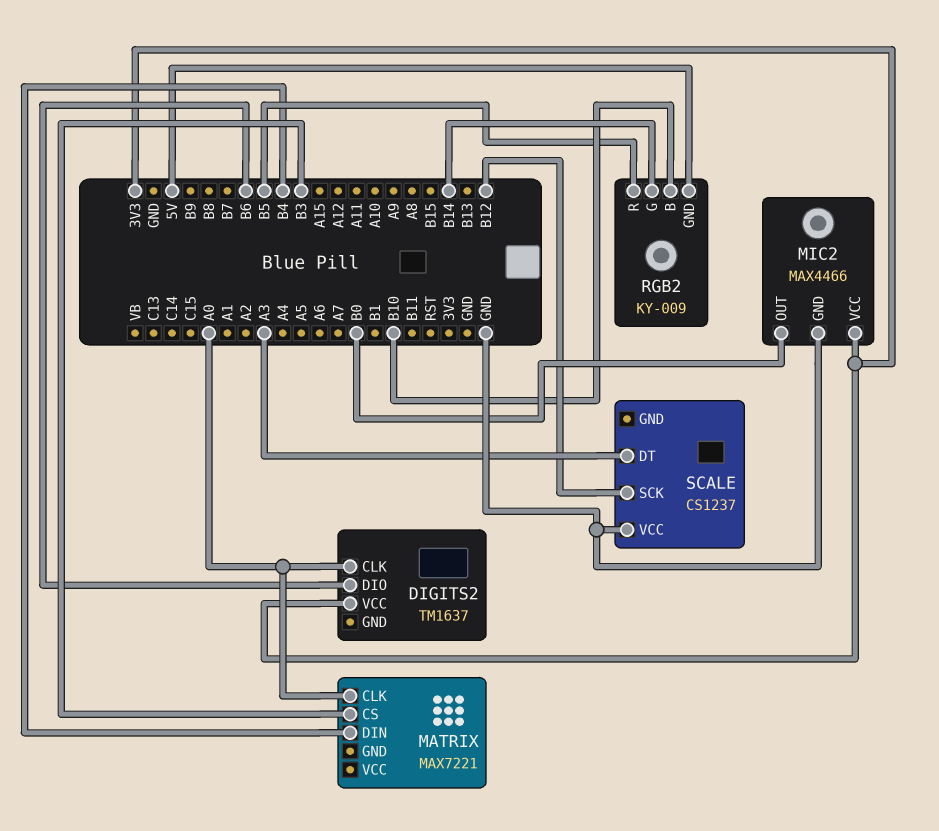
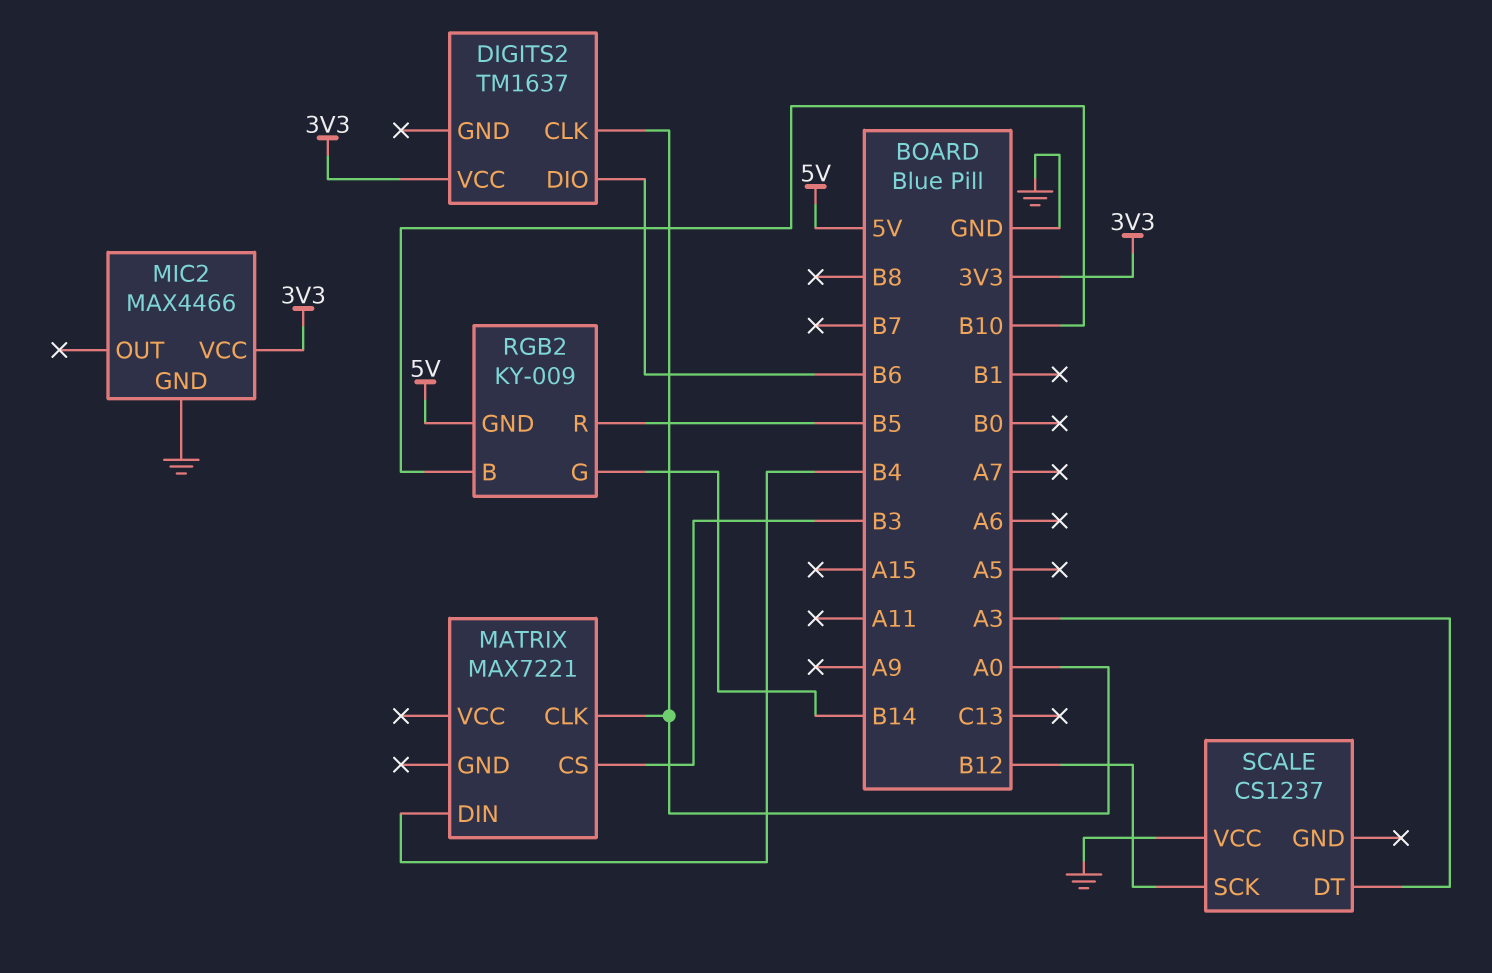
MIC2 pin OUT: B0 -> none

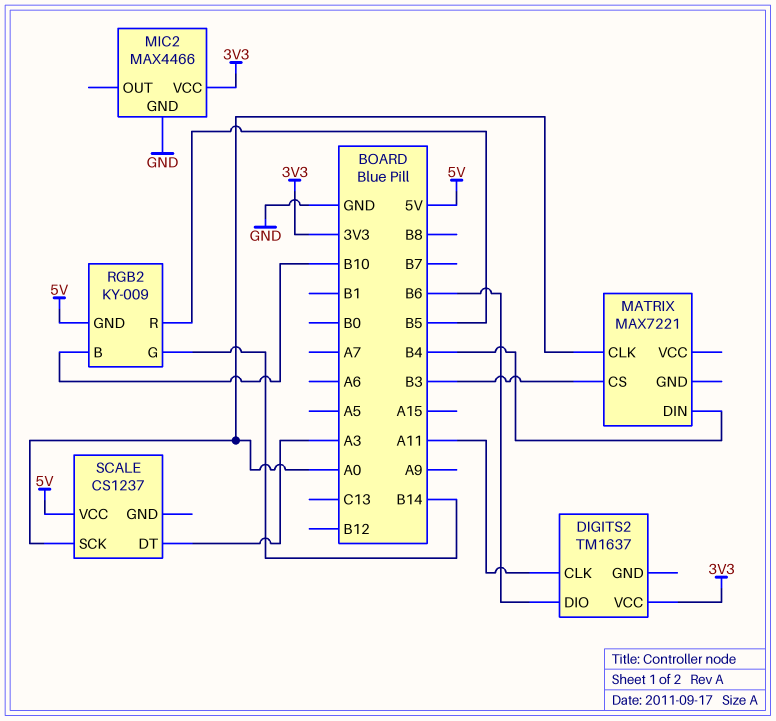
DIGITS2 pin CLK: A0 -> A11
SCALE pin SCK: B12 -> A0
SCALE pin VCC: GND -> 5V

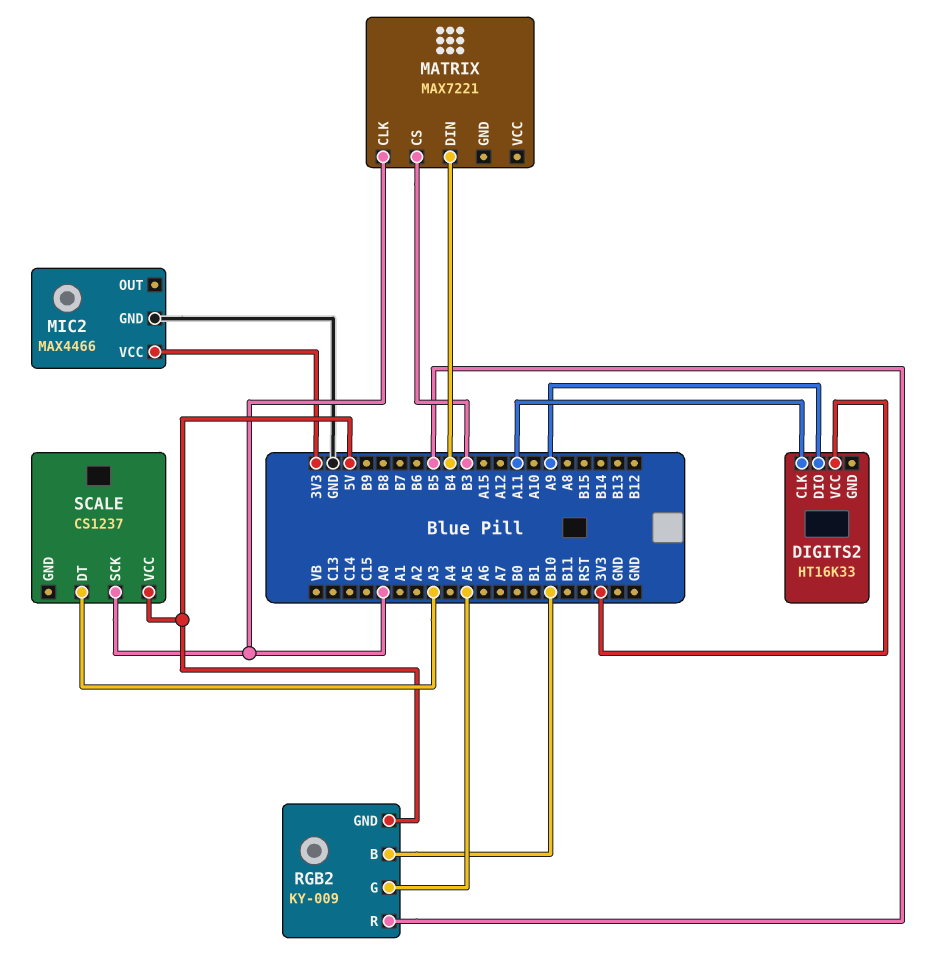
DIGITS2: TM1637 -> HT16K33
DIGITS2 pin DIO: B6 -> A9
RGB2 pin G: B14 -> A5

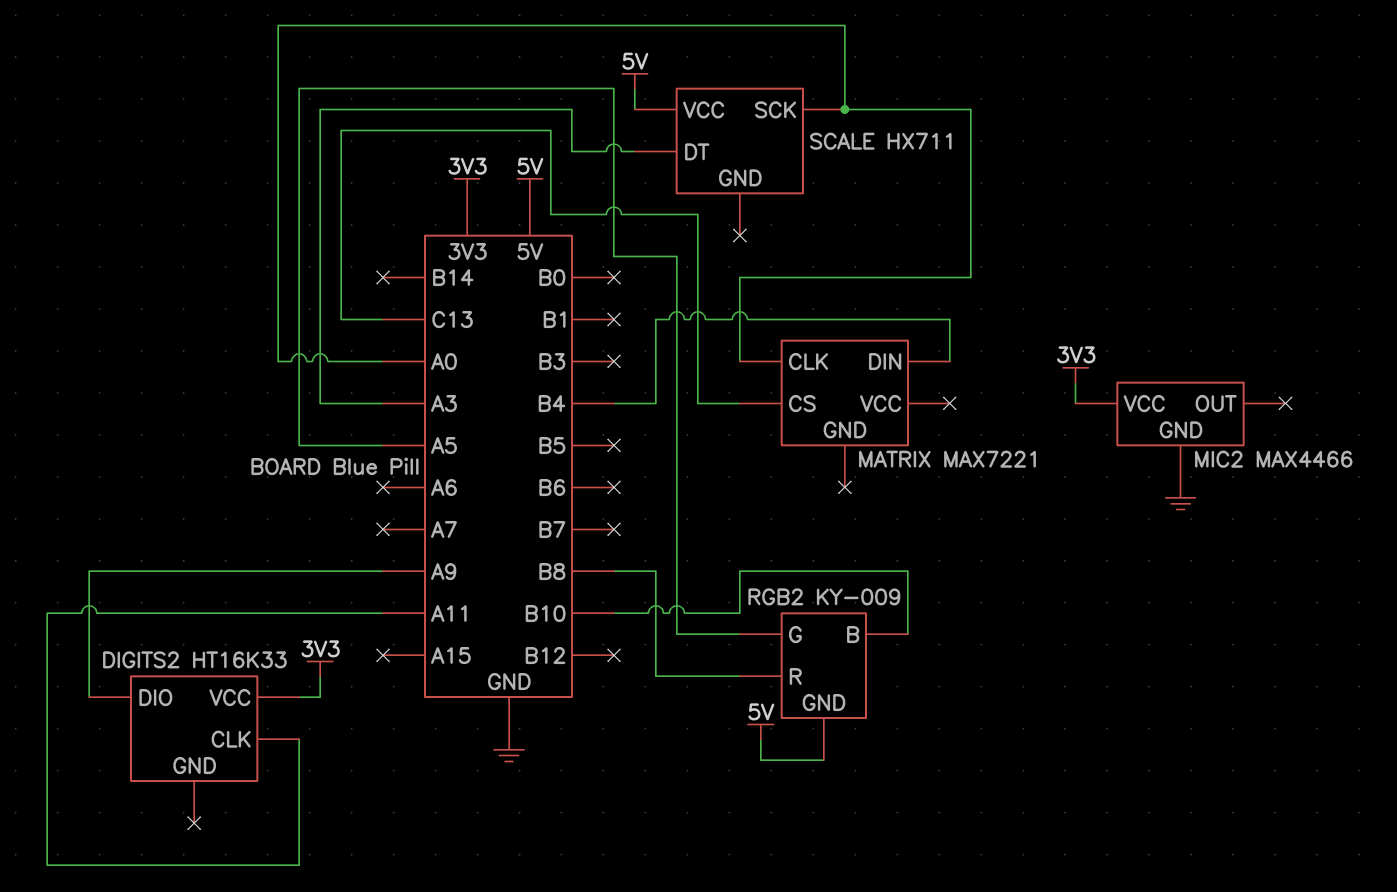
MATRIX pin CS: B3 -> C13
RGB2 pin R: B5 -> B8
SCALE: CS1237 -> HX711

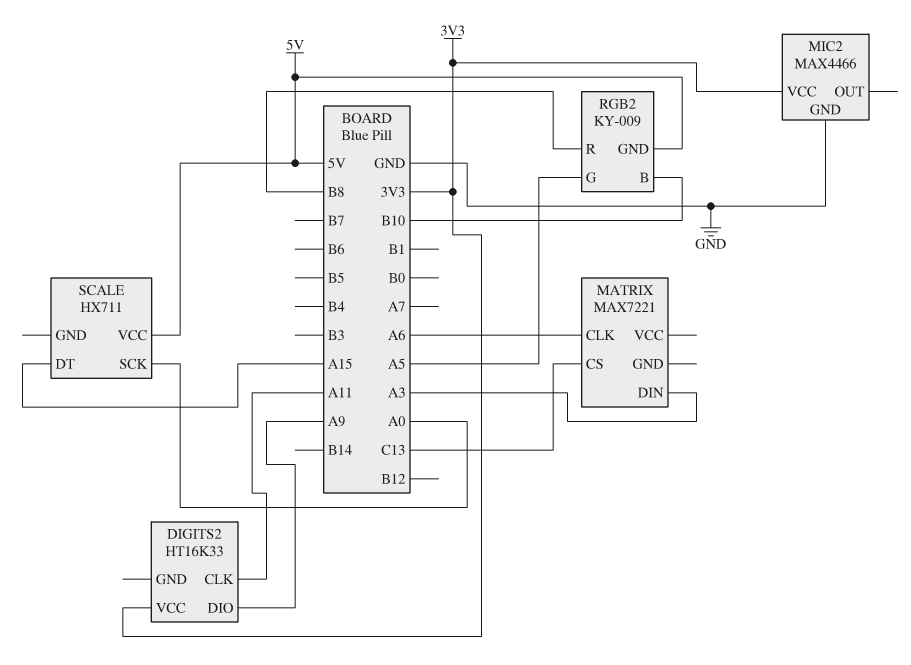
MATRIX pin CLK: A0 -> A6
MATRIX pin DIN: B4 -> A3
SCALE pin DT: A3 -> A15

